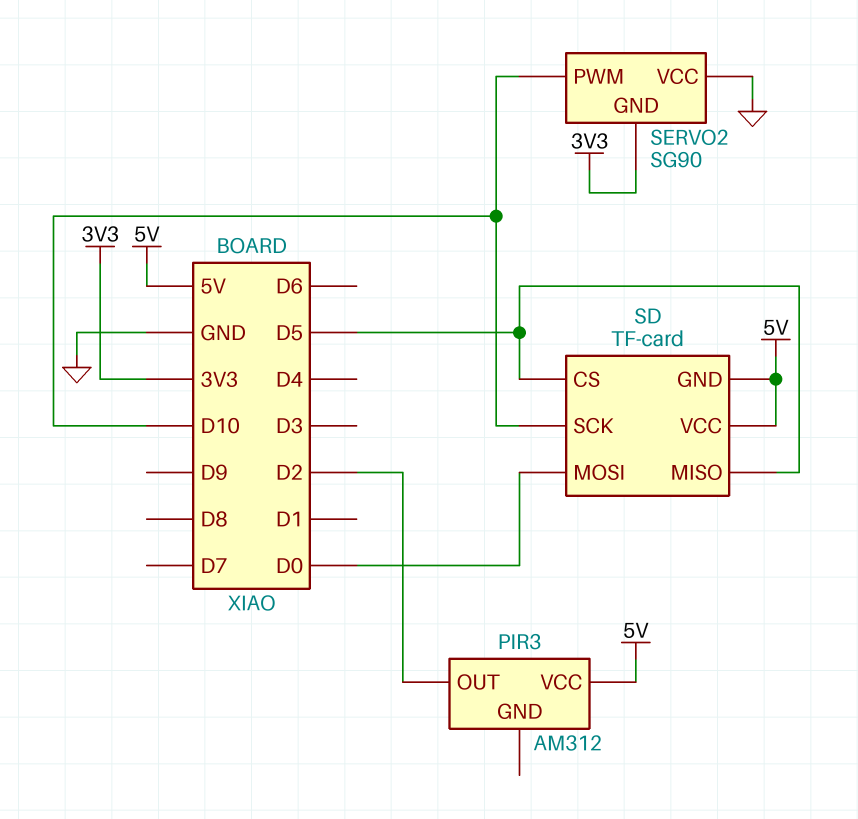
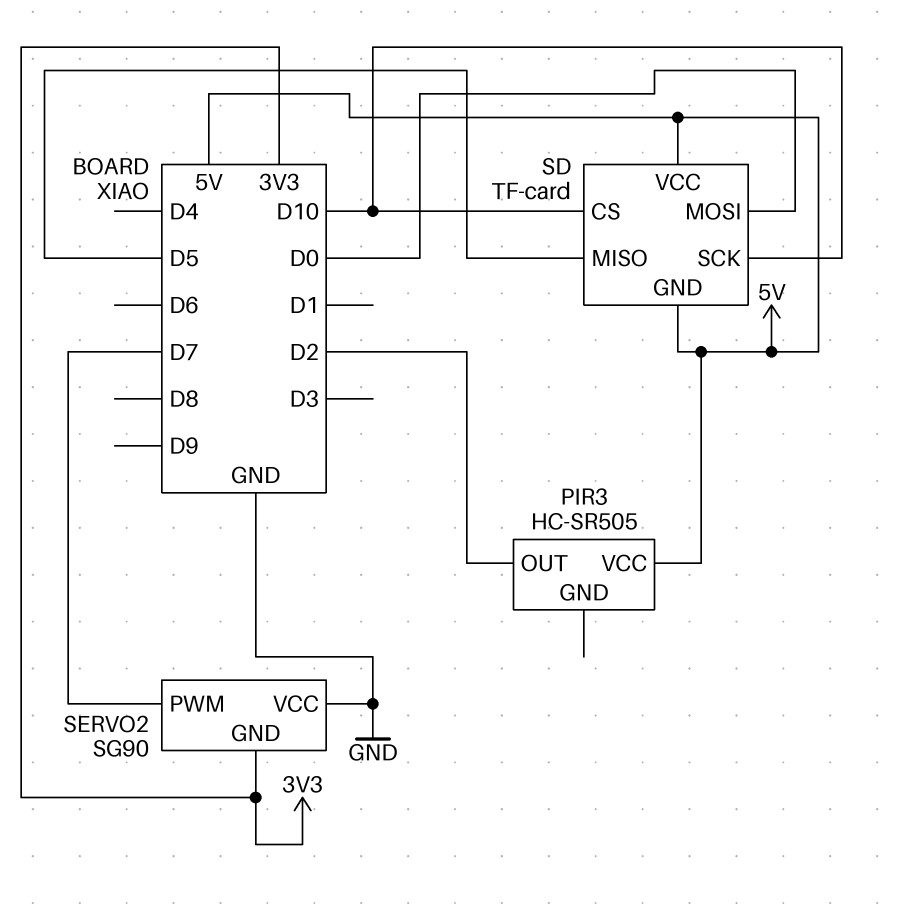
PIR3: AM312 -> HC-SR505
SD pin CS: D5 -> D10
SERVO2 pin PWM: D10 -> D7

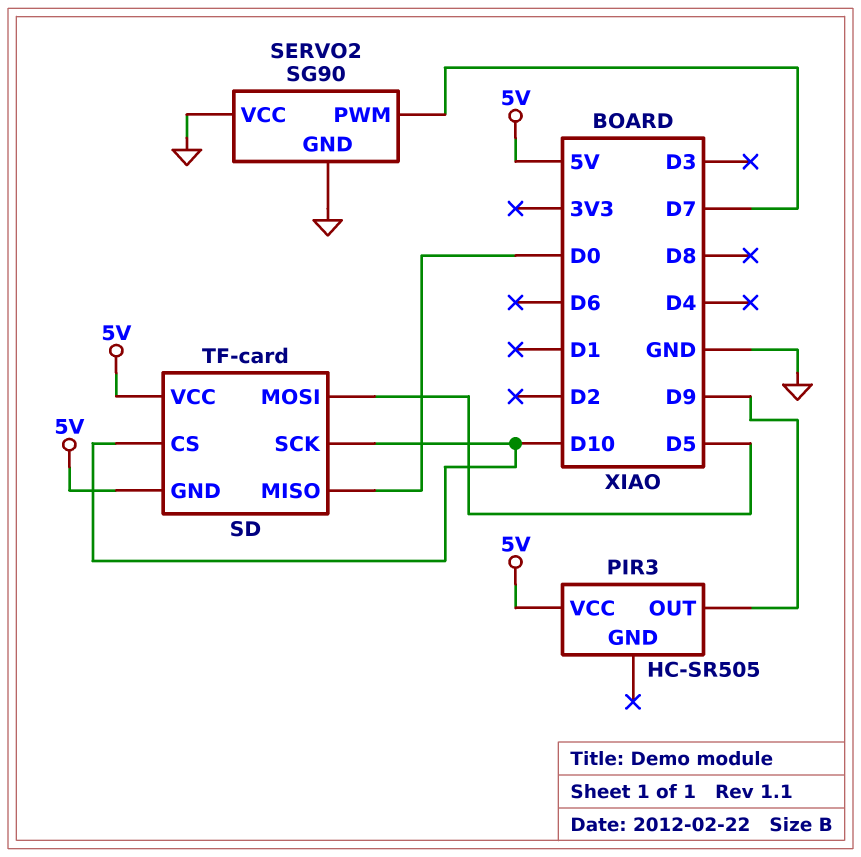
PIR3 pin OUT: D2 -> D9
SD pin MISO: D5 -> D0
SD pin MOSI: D0 -> D5
SERVO2 pin GND: 3V3 -> GND

